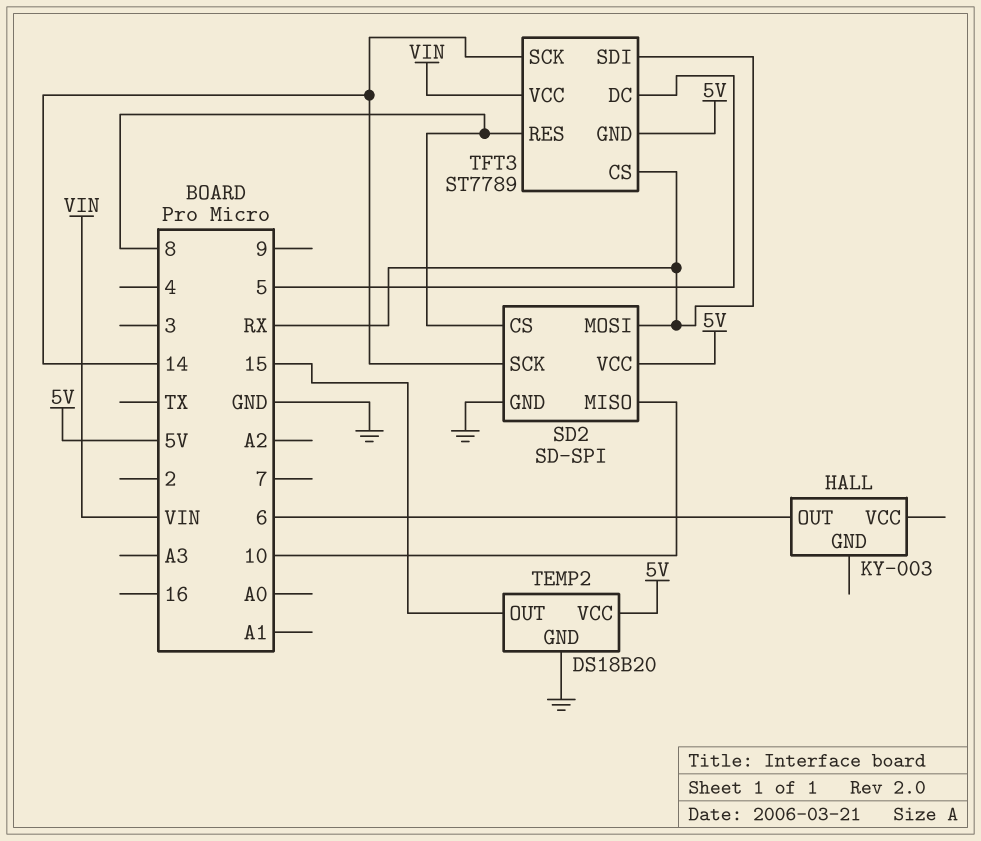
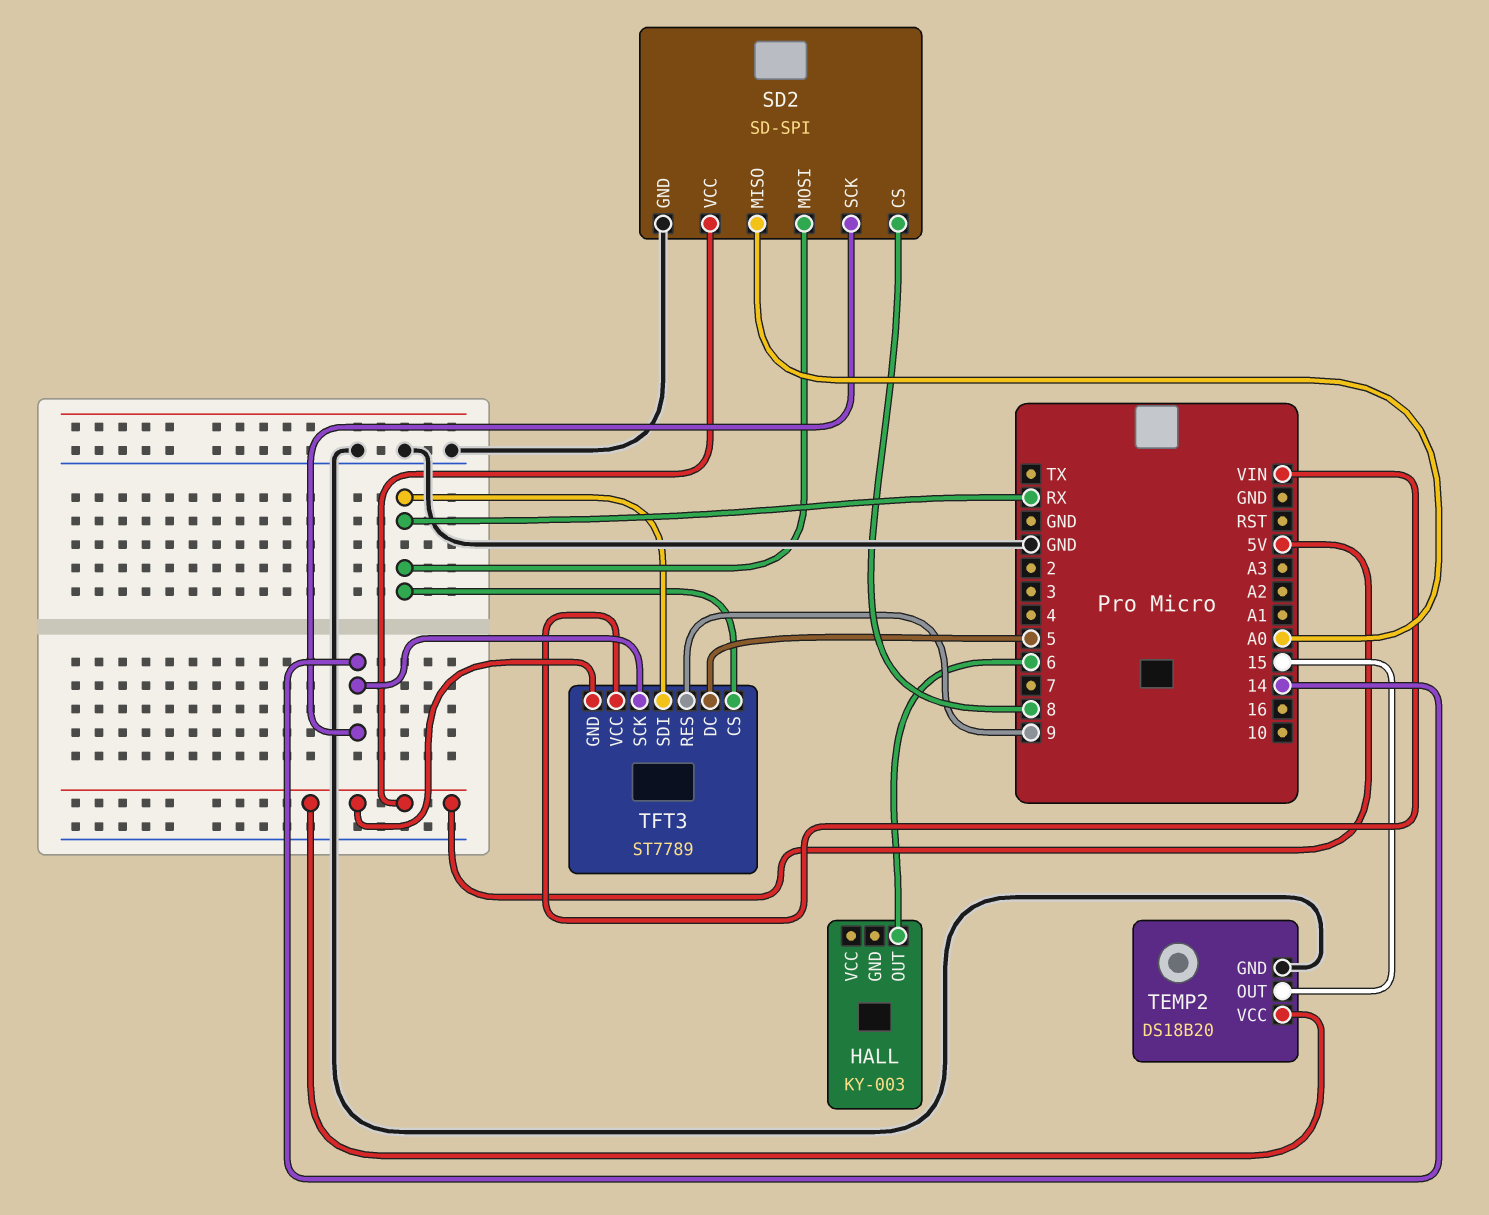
SD2 pin MISO: 10 -> A0
TFT3 pin RES: 8 -> 9

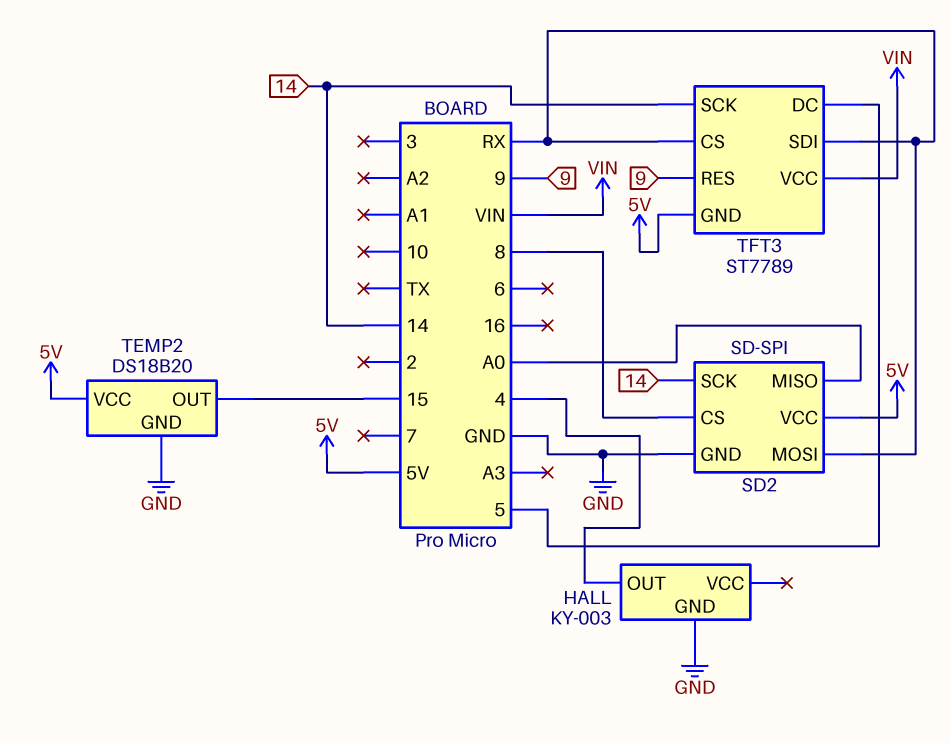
HALL pin GND: none -> GND
HALL pin OUT: 6 -> 4

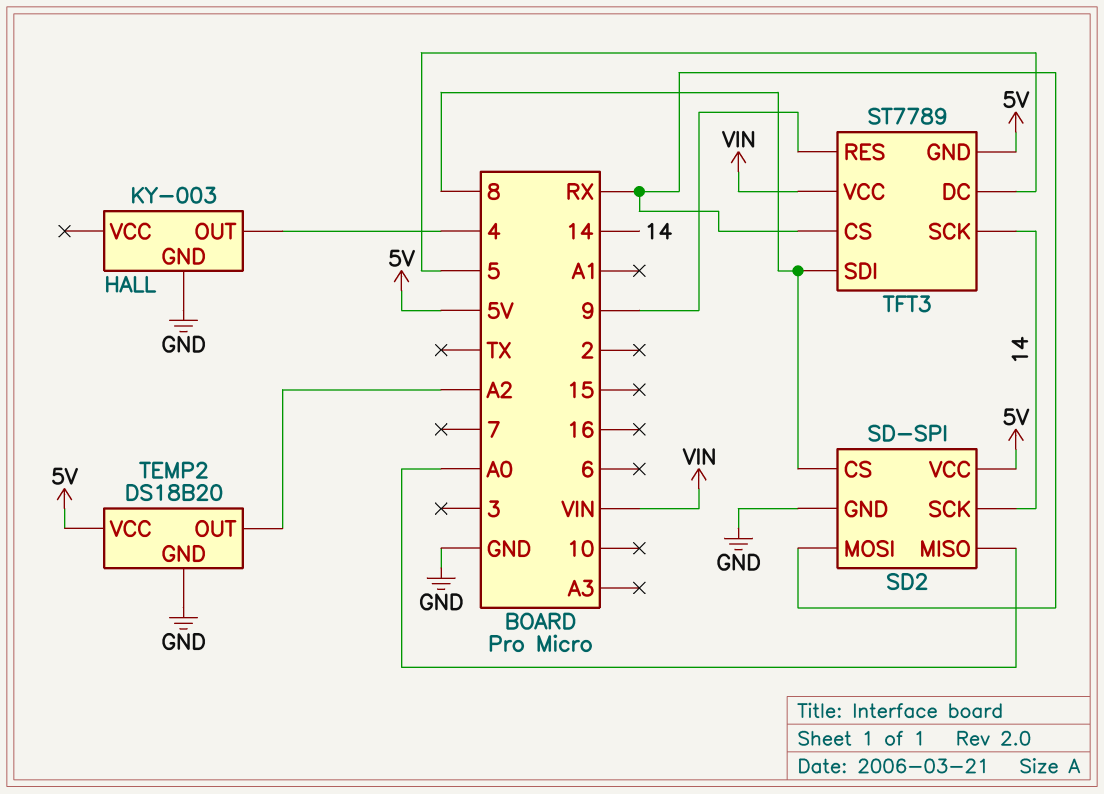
TEMP2 pin OUT: 15 -> A2
TFT3 pin SDI: RX -> 8

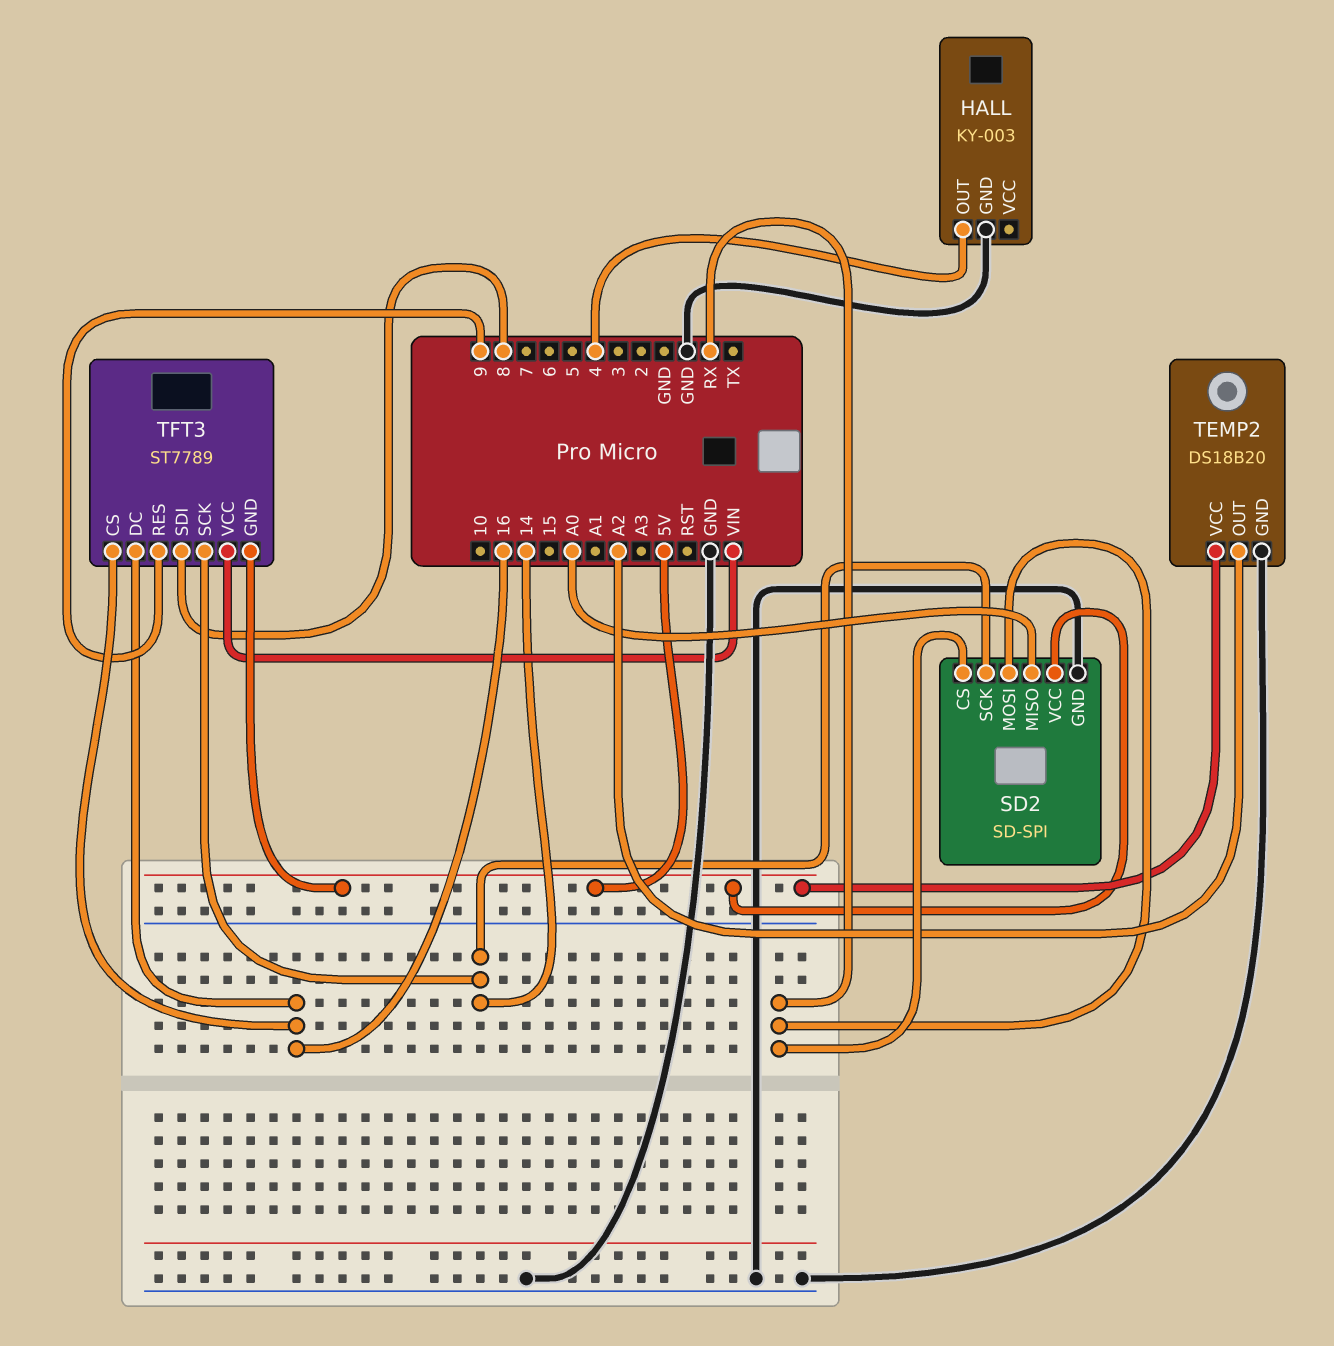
SD2 pin CS: 8 -> RX
TFT3 pin CS: RX -> 16
TFT3 pin DC: 5 -> 16

